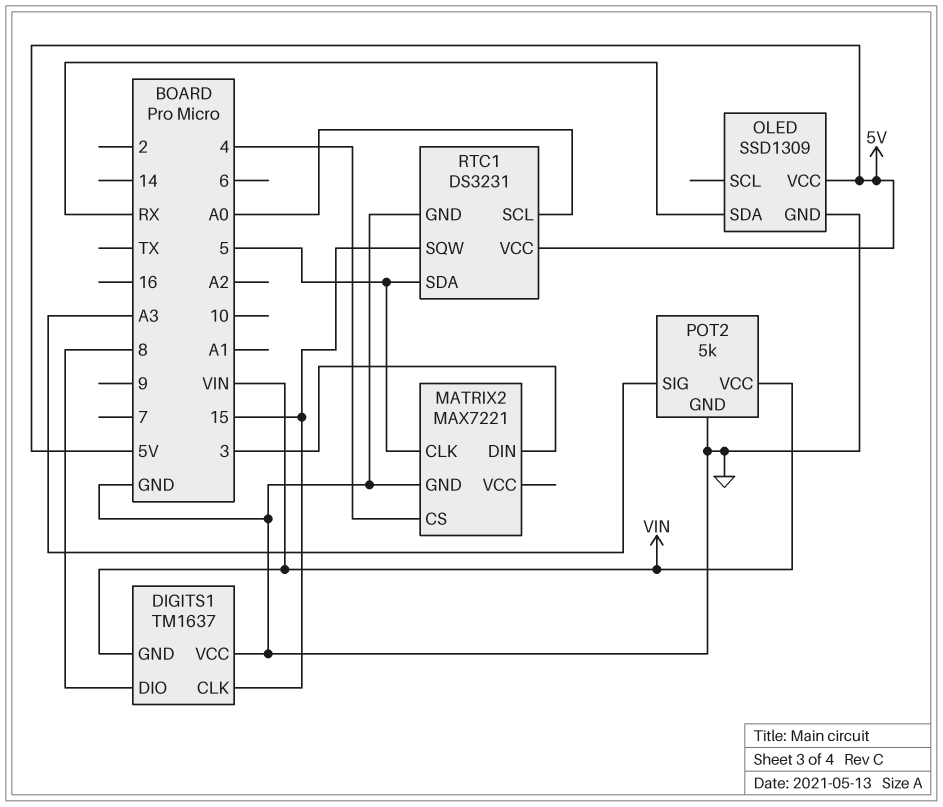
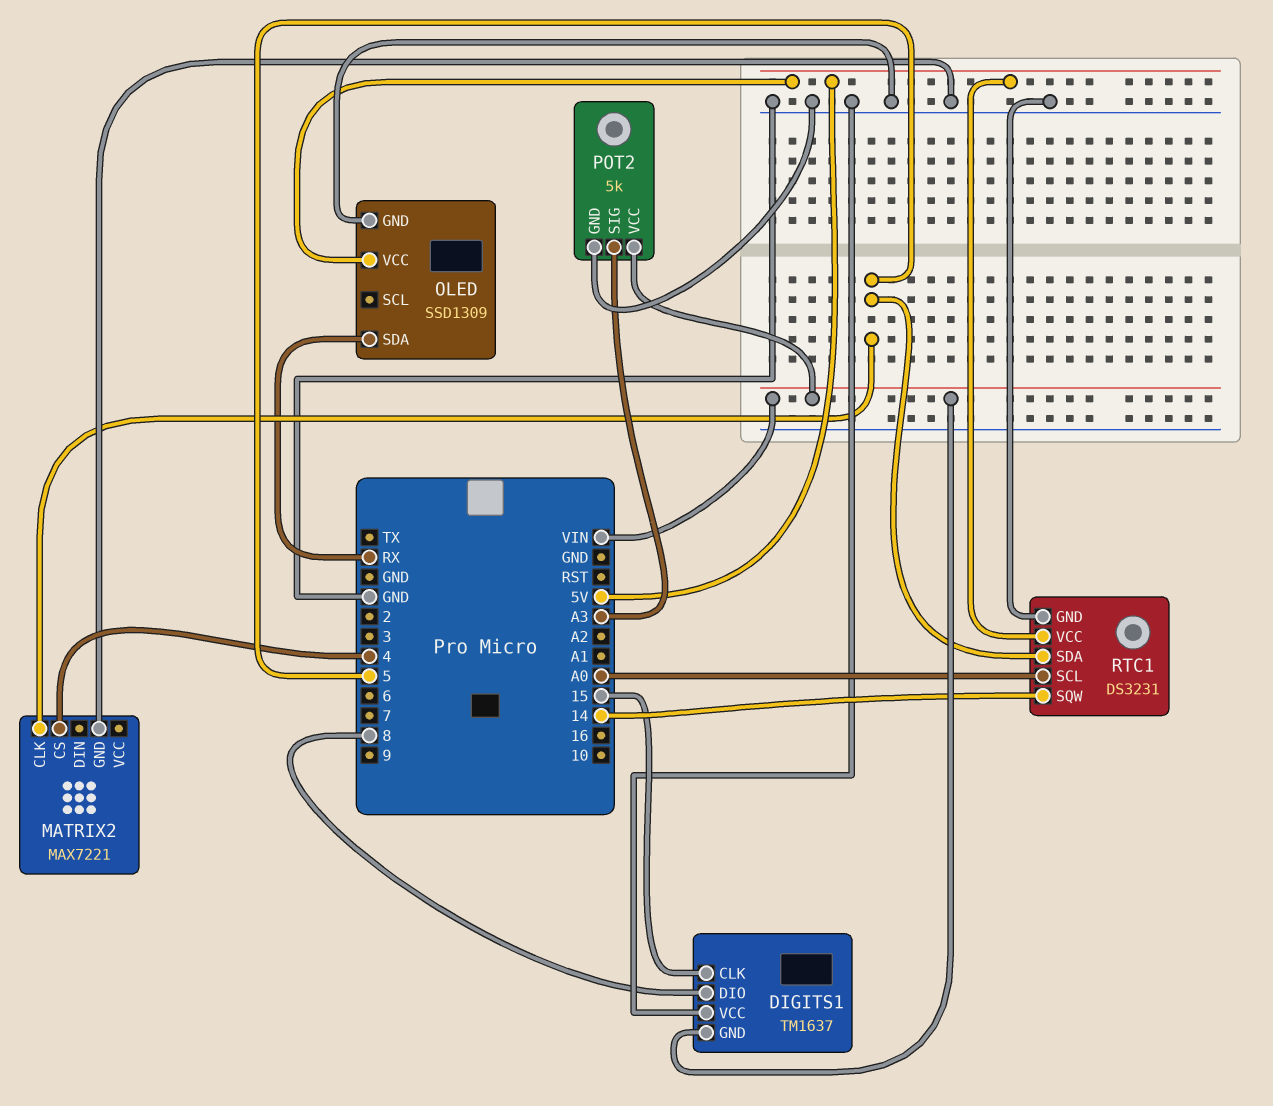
MATRIX2 pin DIN: 3 -> none
RTC1 pin SQW: 15 -> 14

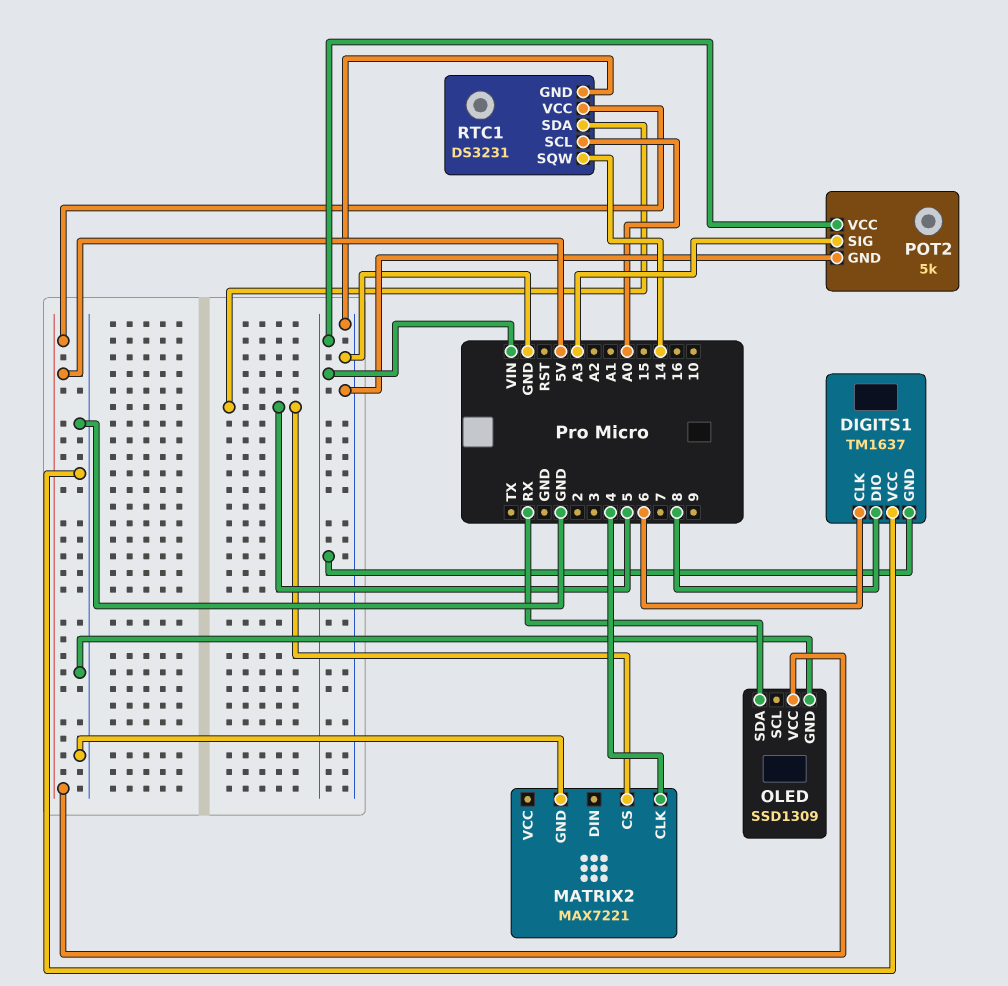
DIGITS1 pin CLK: 15 -> 6
MATRIX2 pin CLK: 5 -> 4
MATRIX2 pin CS: 4 -> 5

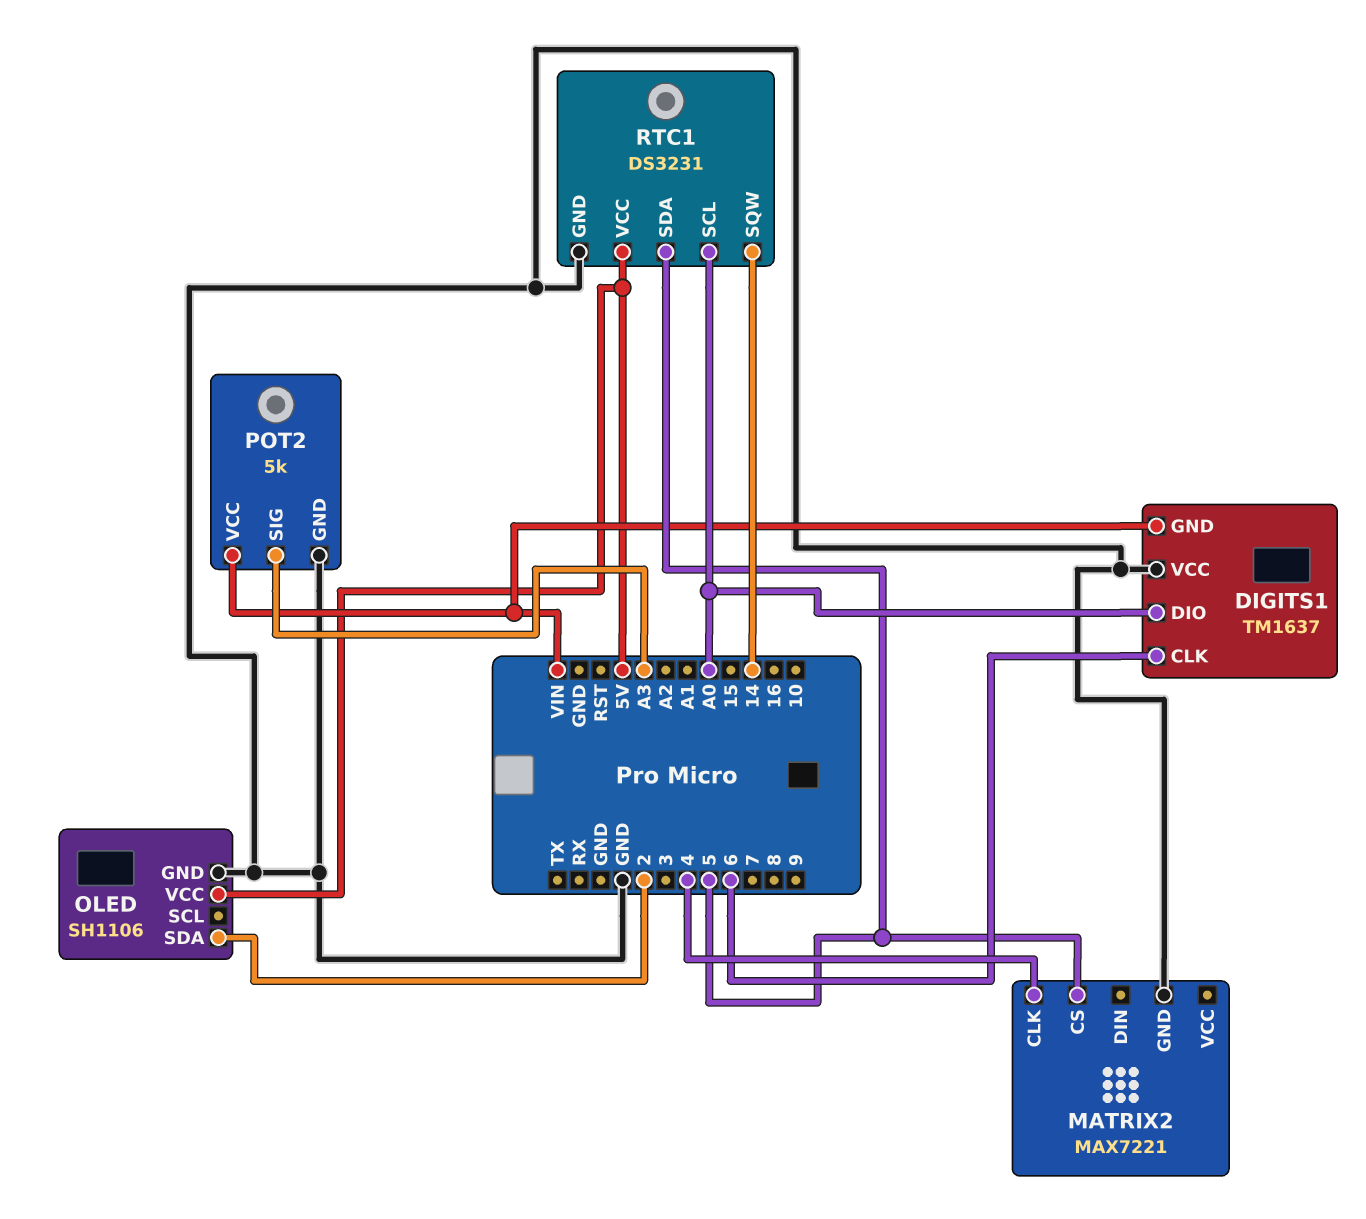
DIGITS1 pin DIO: 8 -> A0
OLED: SSD1309 -> SH1106
OLED pin SDA: RX -> 2

